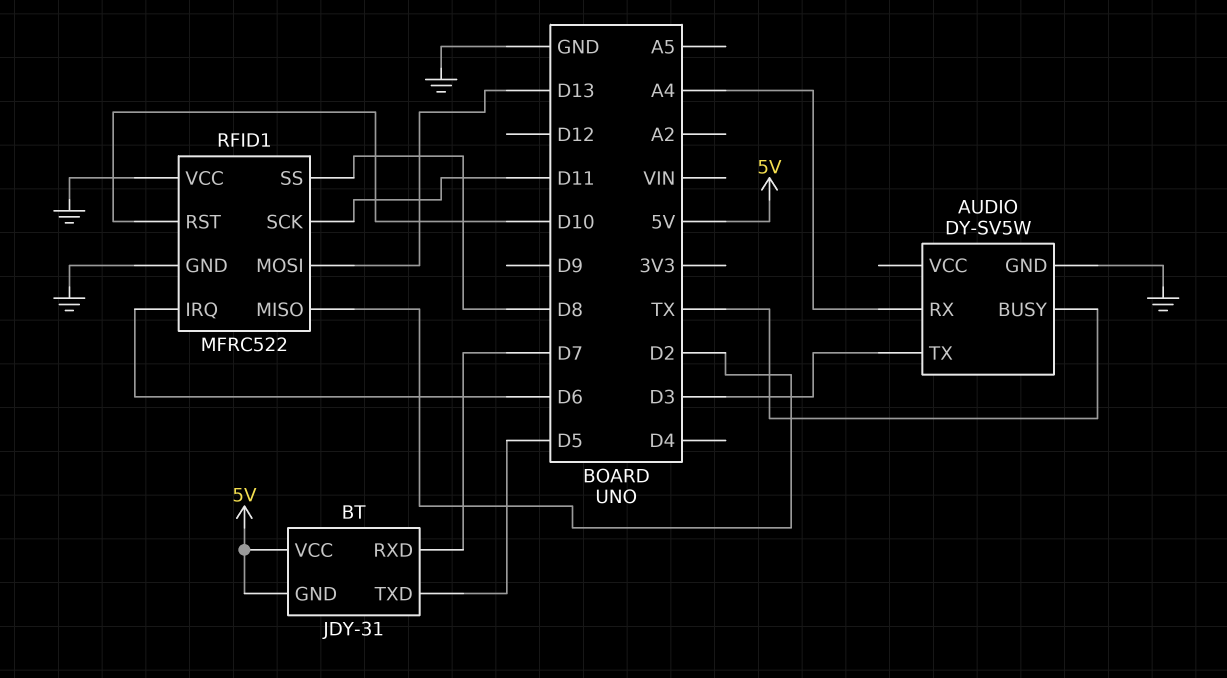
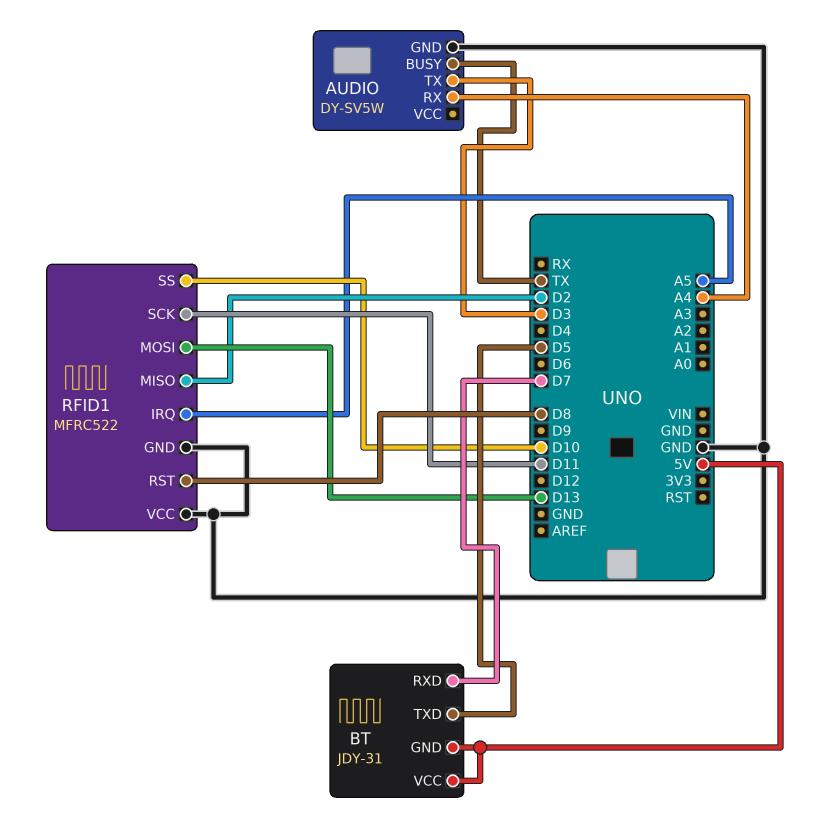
RFID1 pin IRQ: D6 -> A5
RFID1 pin RST: D10 -> D8
RFID1 pin SS: D8 -> D10

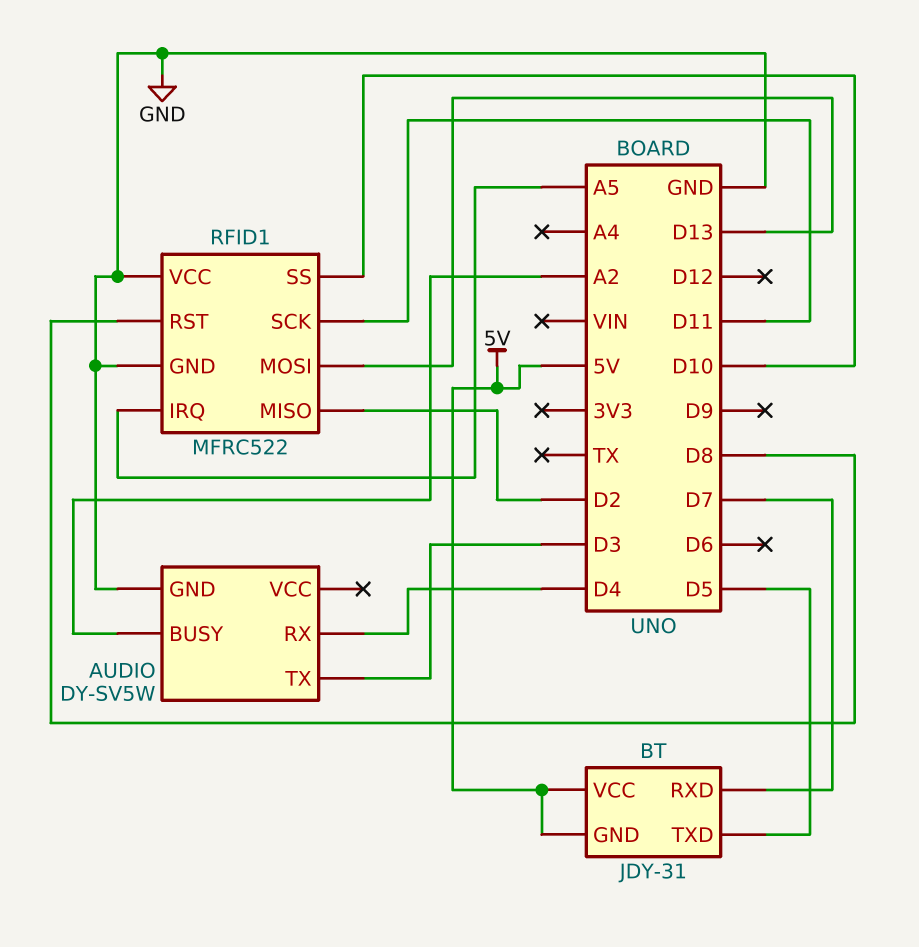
AUDIO pin BUSY: TX -> A2
AUDIO pin RX: A4 -> D4

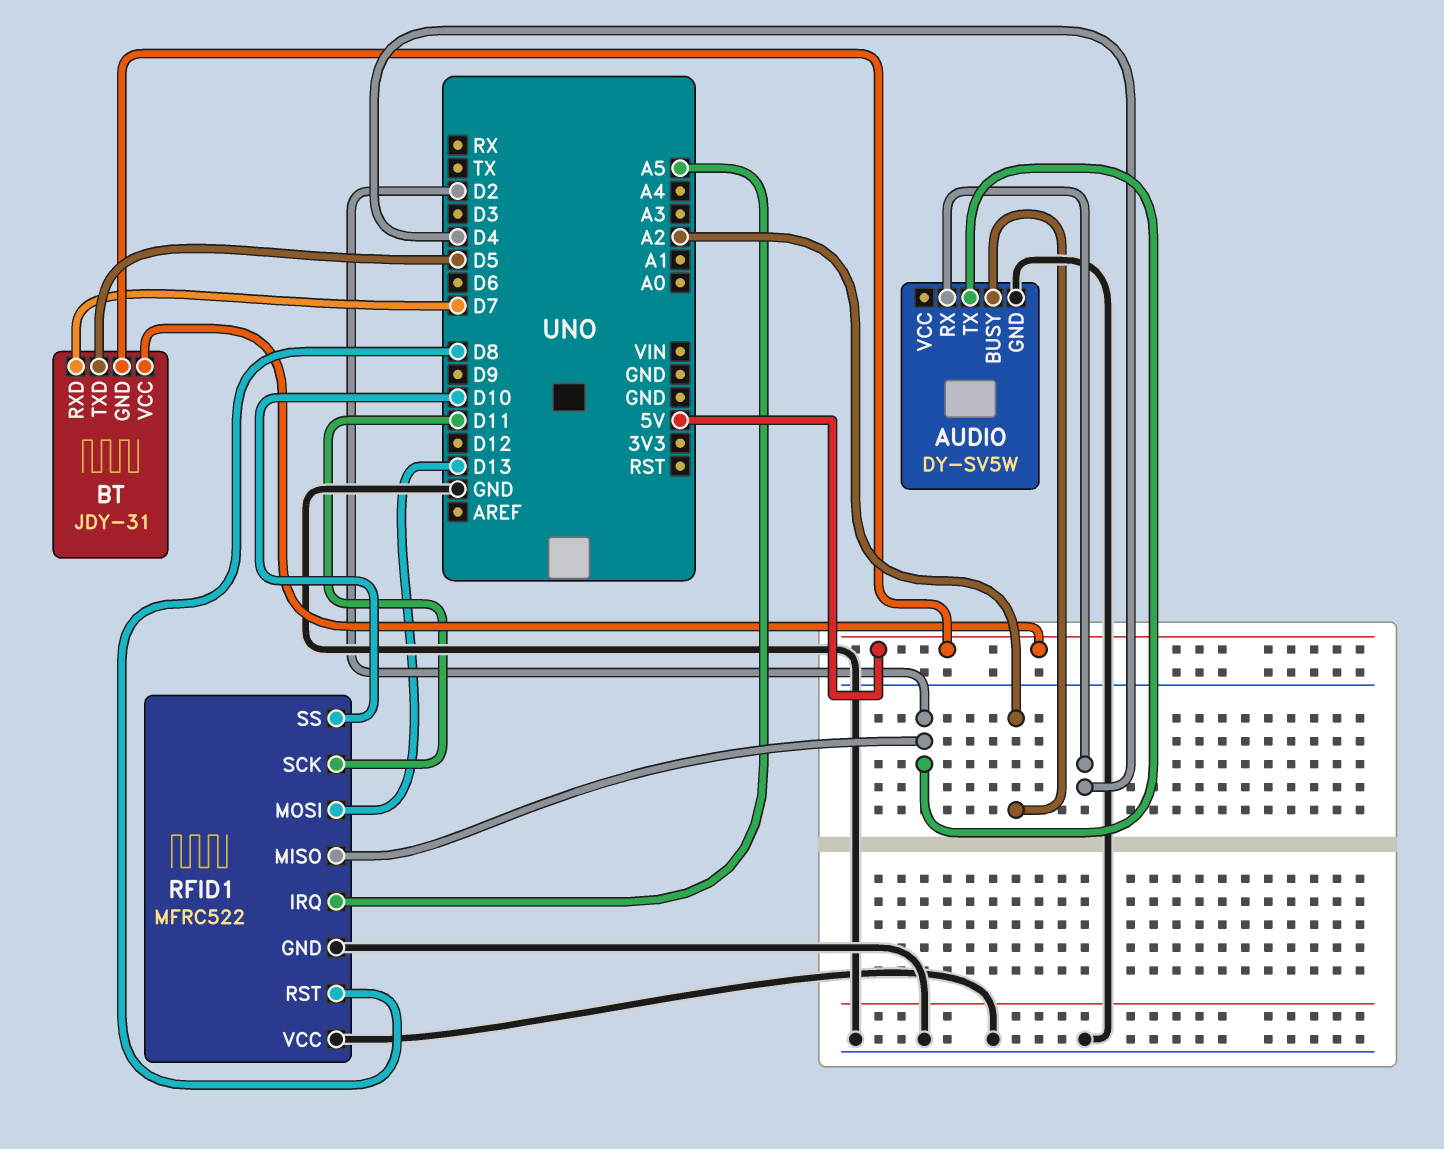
AUDIO pin TX: D3 -> D2

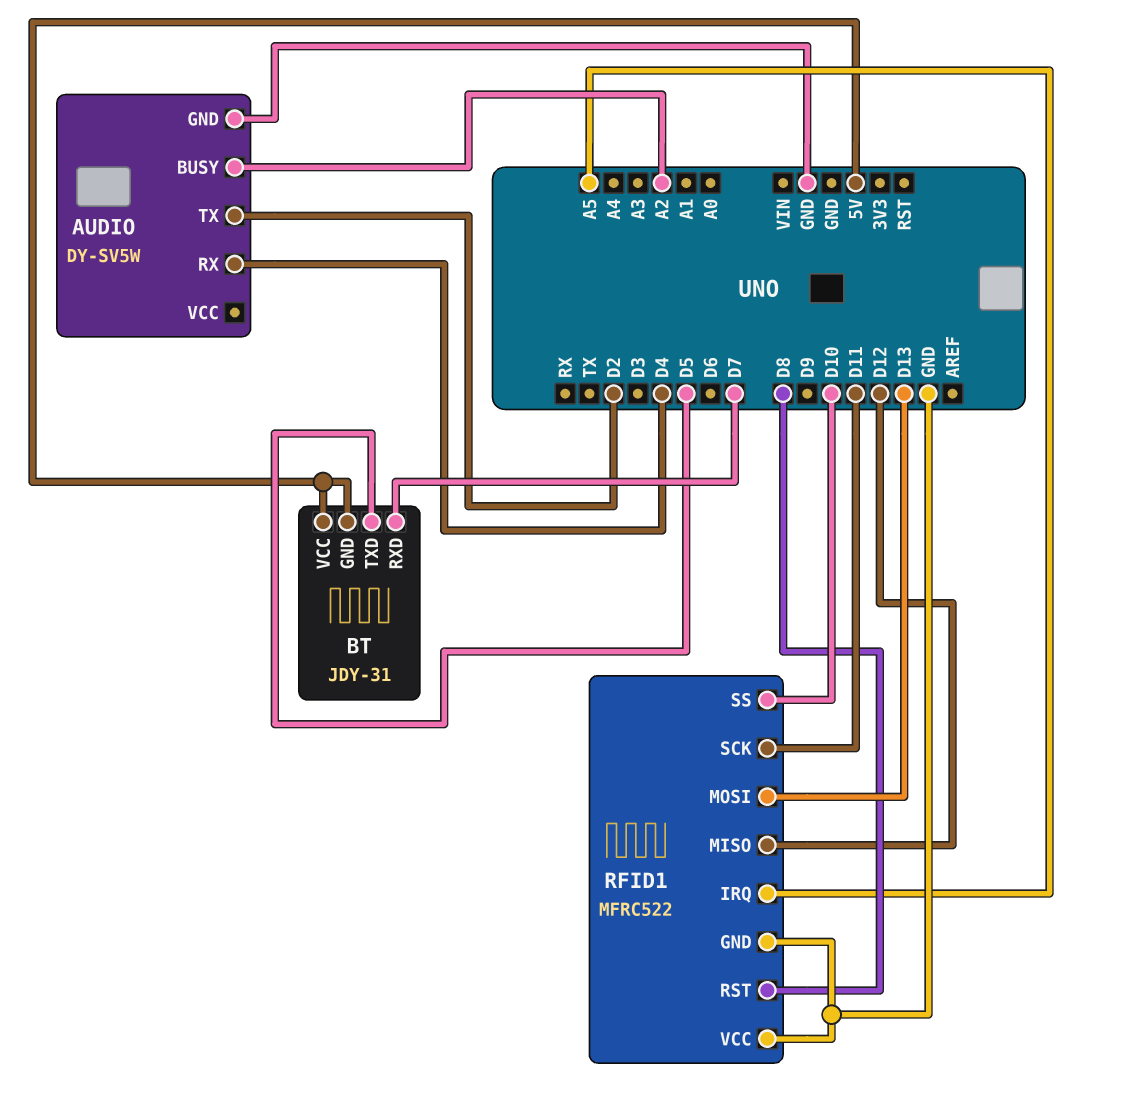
RFID1 pin MISO: D2 -> D12

